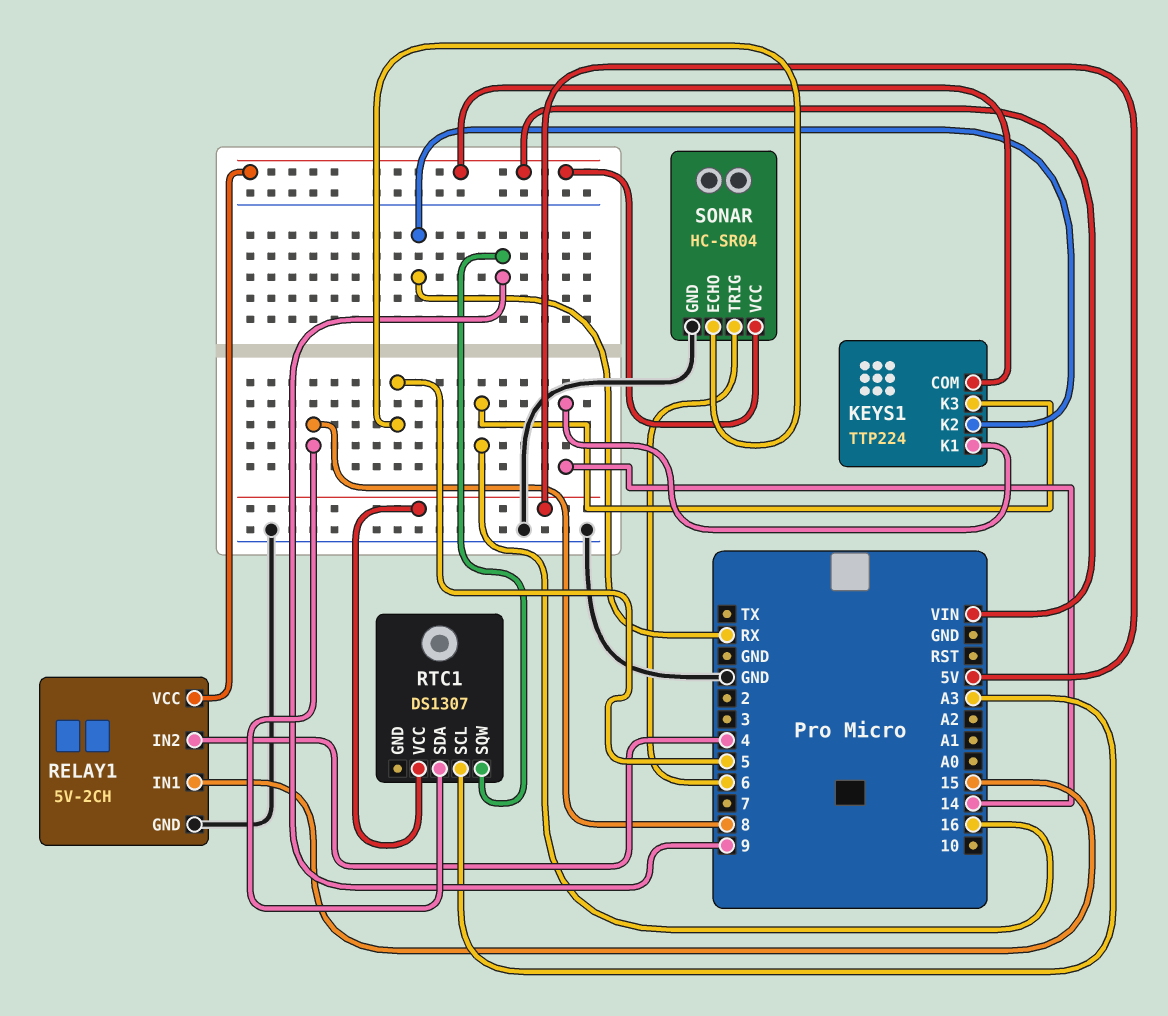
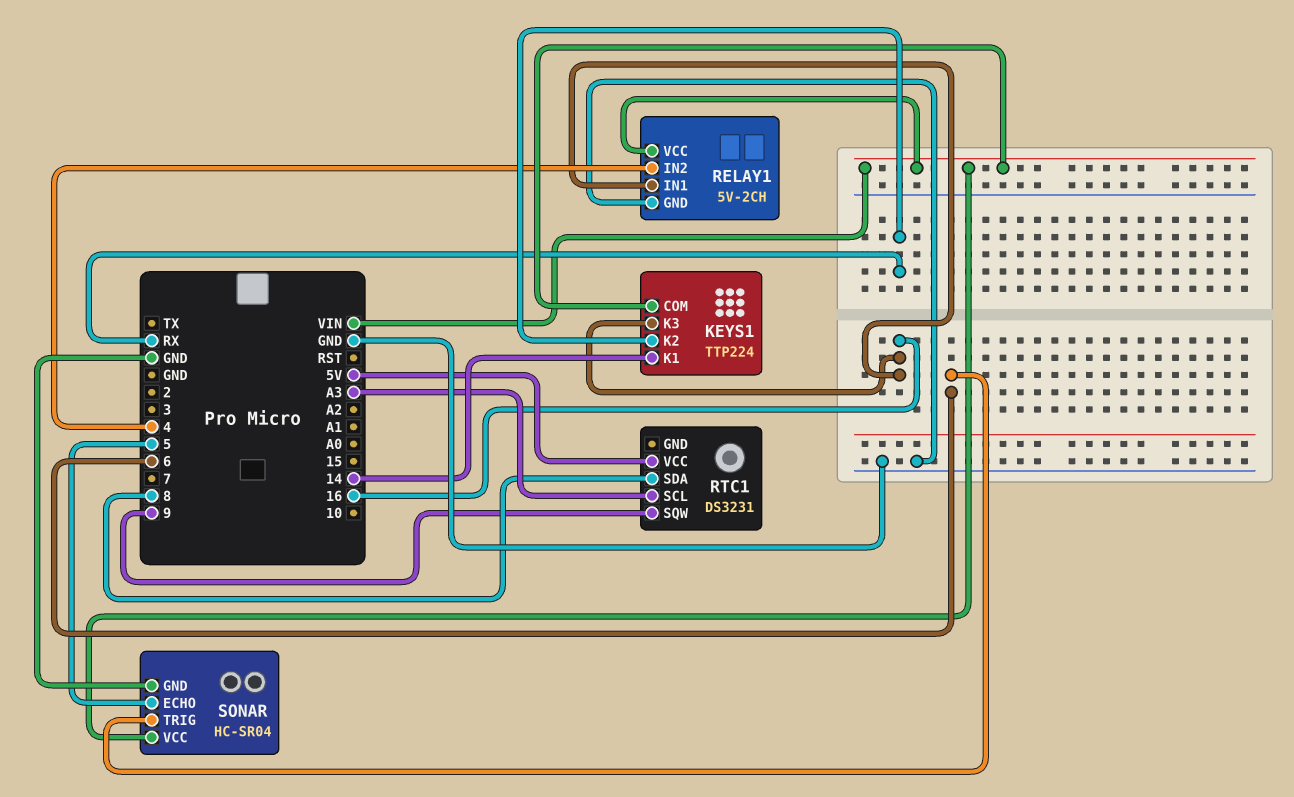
RELAY1 pin IN1: 15 -> 16
RTC1: DS1307 -> DS3231

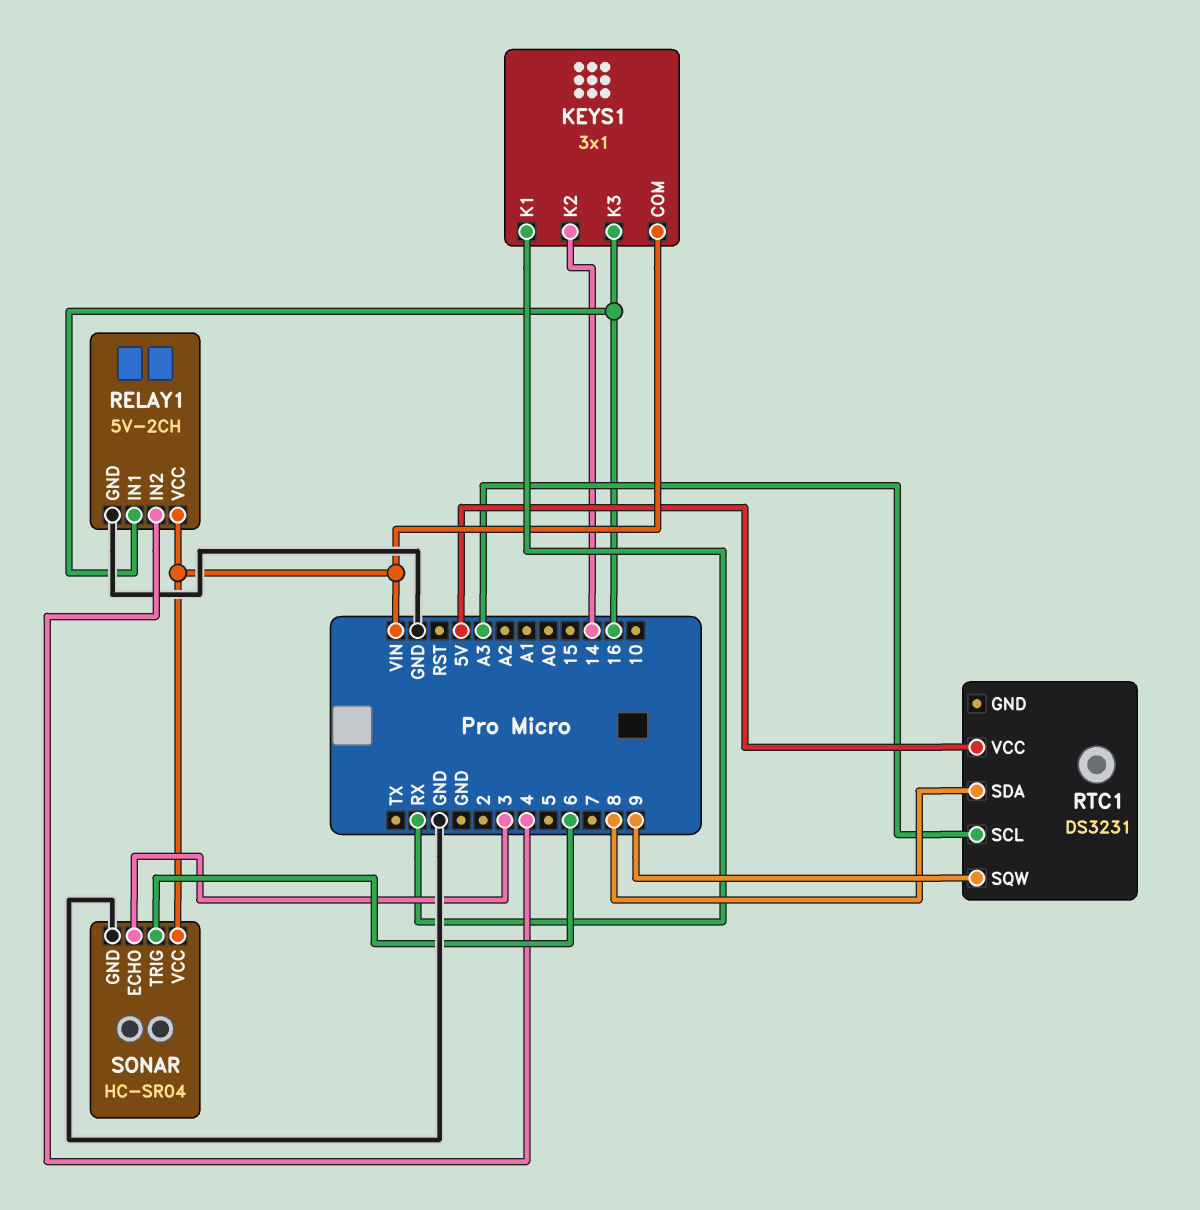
KEYS1: TTP224 -> 3x1
KEYS1 pin K1: 14 -> RX
KEYS1 pin K2: RX -> 14
SONAR pin ECHO: 5 -> 3

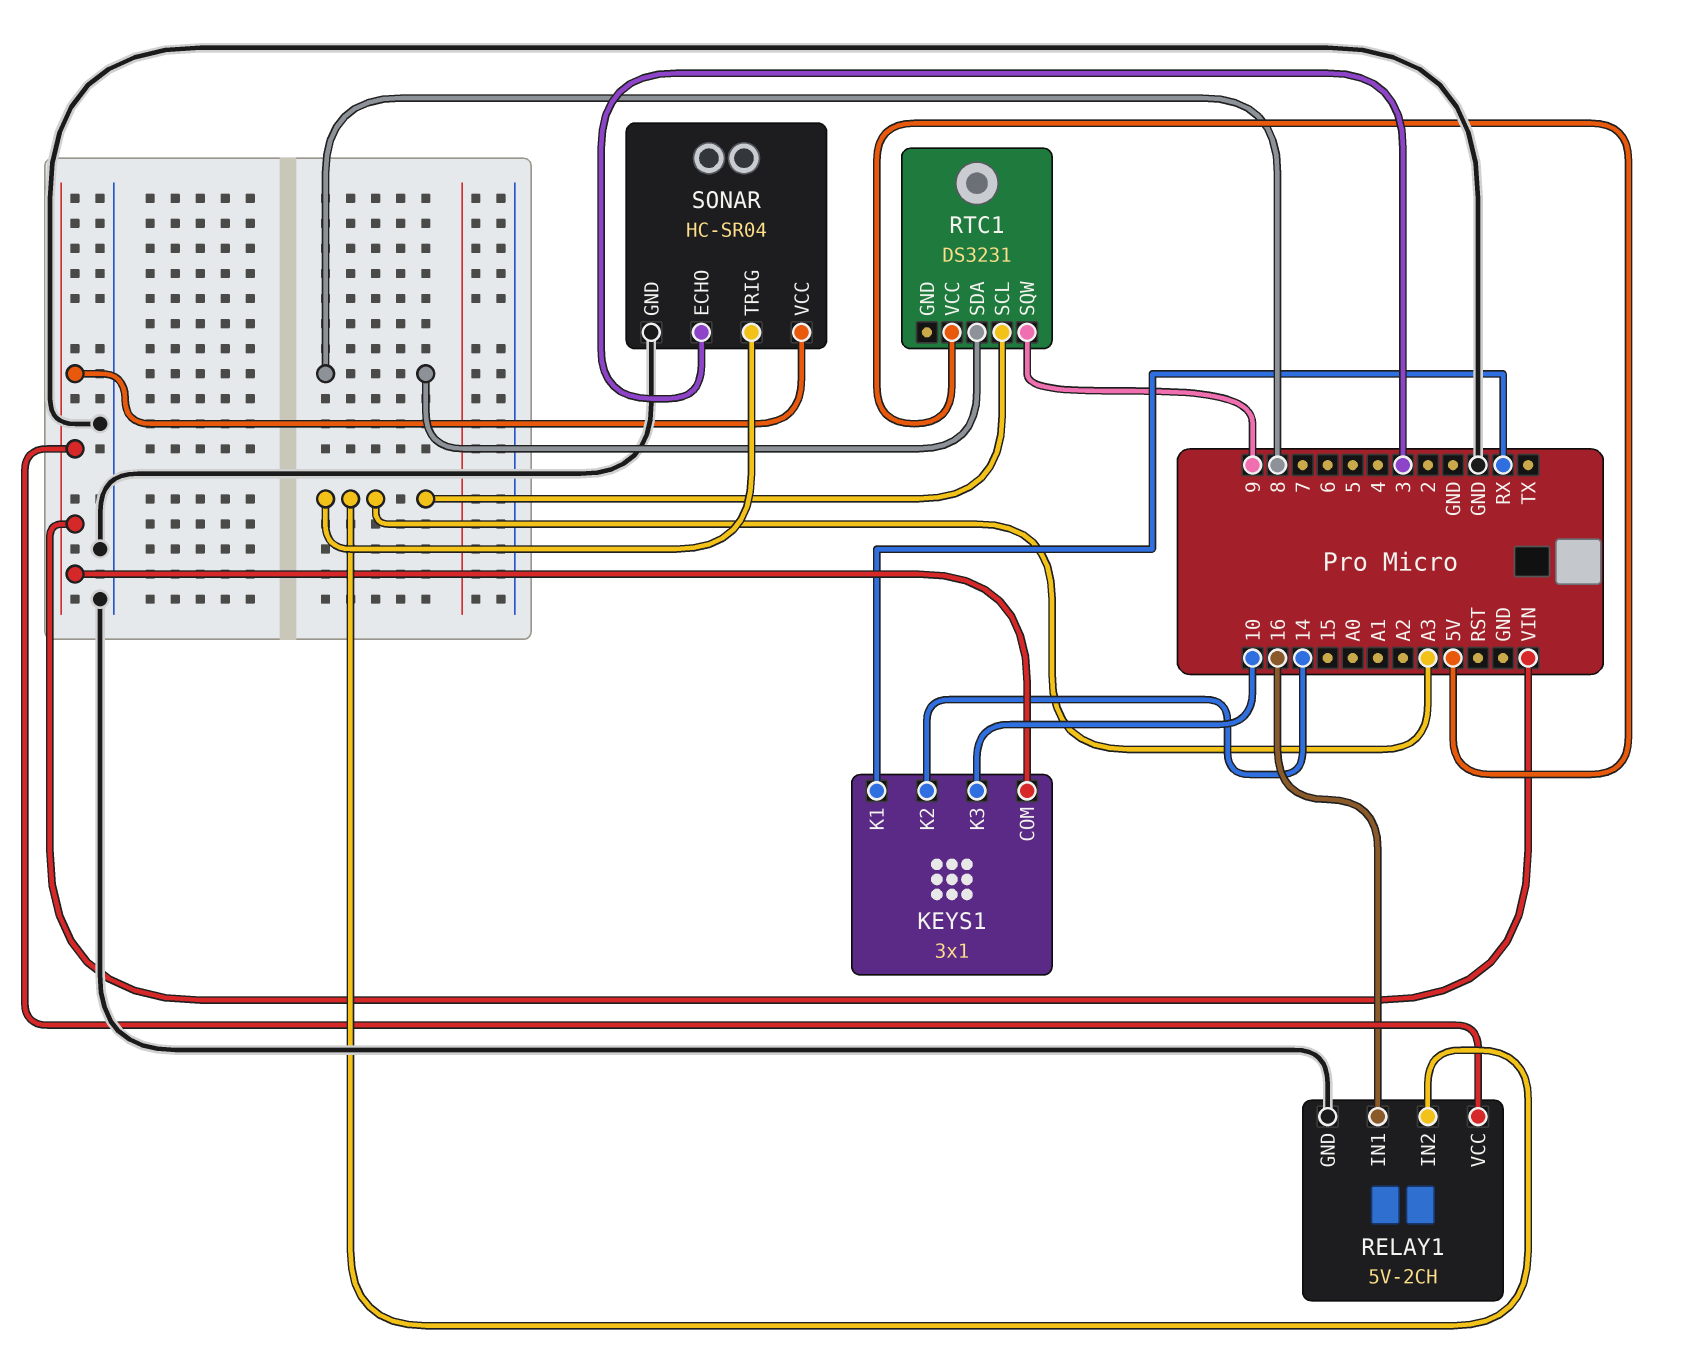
KEYS1 pin K3: 16 -> 10
RELAY1 pin IN2: 4 -> A3
SONAR pin TRIG: 6 -> A3

